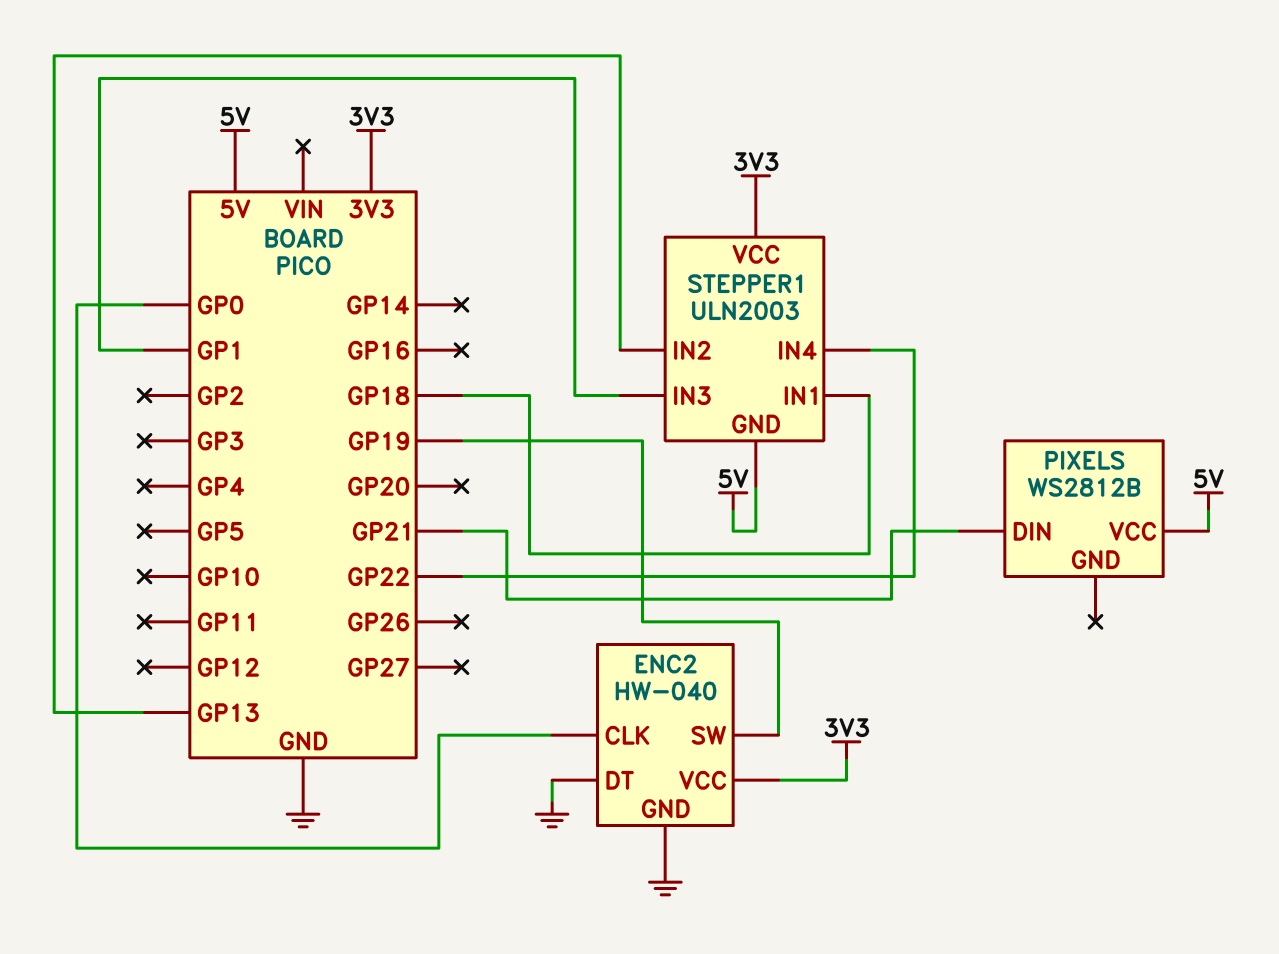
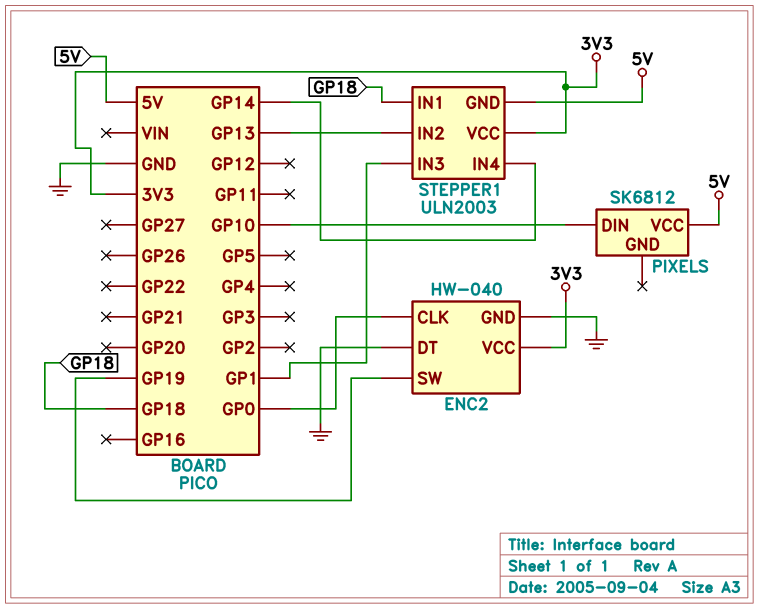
PIXELS: WS2812B -> SK6812
PIXELS pin DIN: GP21 -> GP10
STEPPER1 pin IN4: GP22 -> GP14

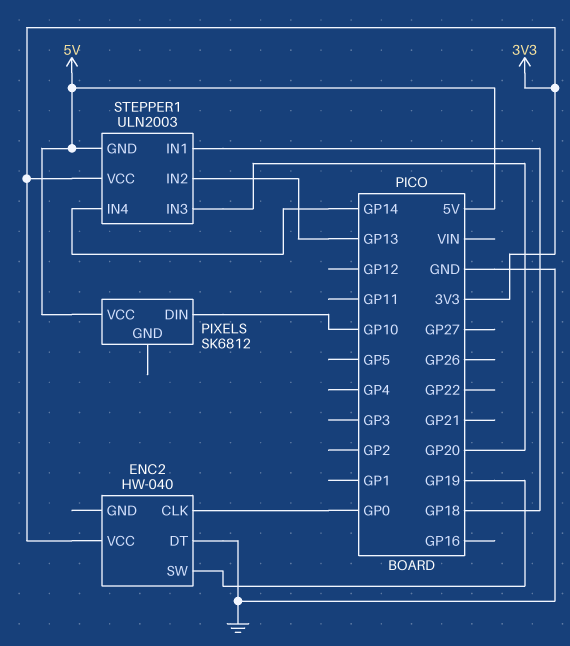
ENC2 pin GND: GND -> none
STEPPER1 pin IN3: GP1 -> GP20

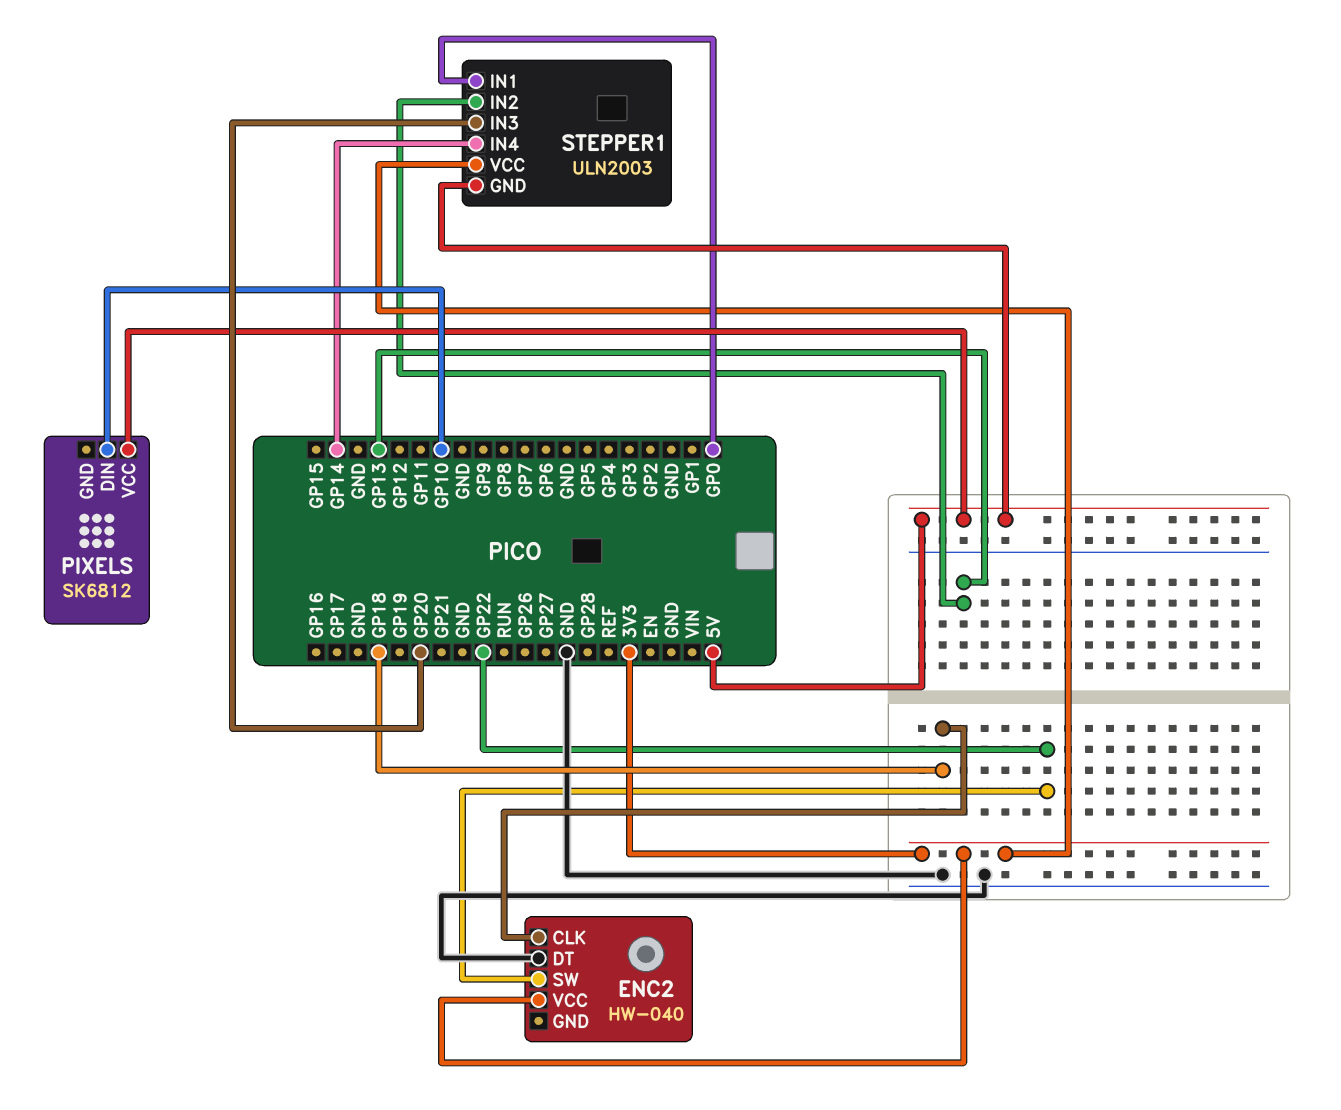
ENC2 pin CLK: GP0 -> GP18
ENC2 pin SW: GP19 -> GP22
STEPPER1 pin IN1: GP18 -> GP0

